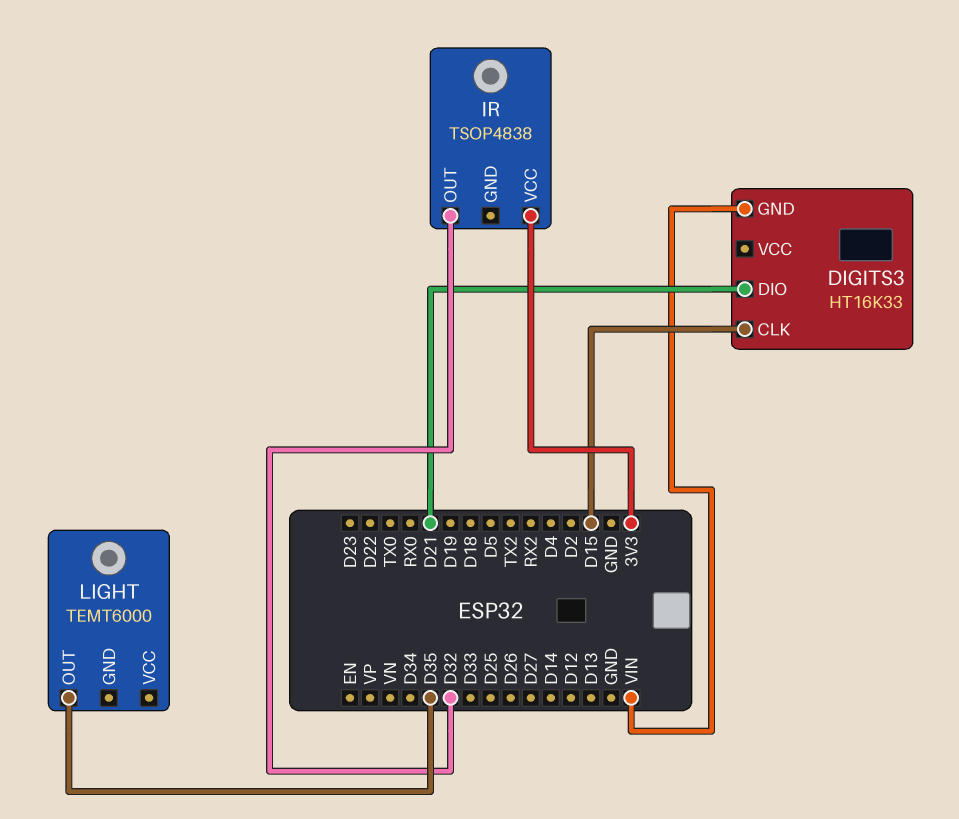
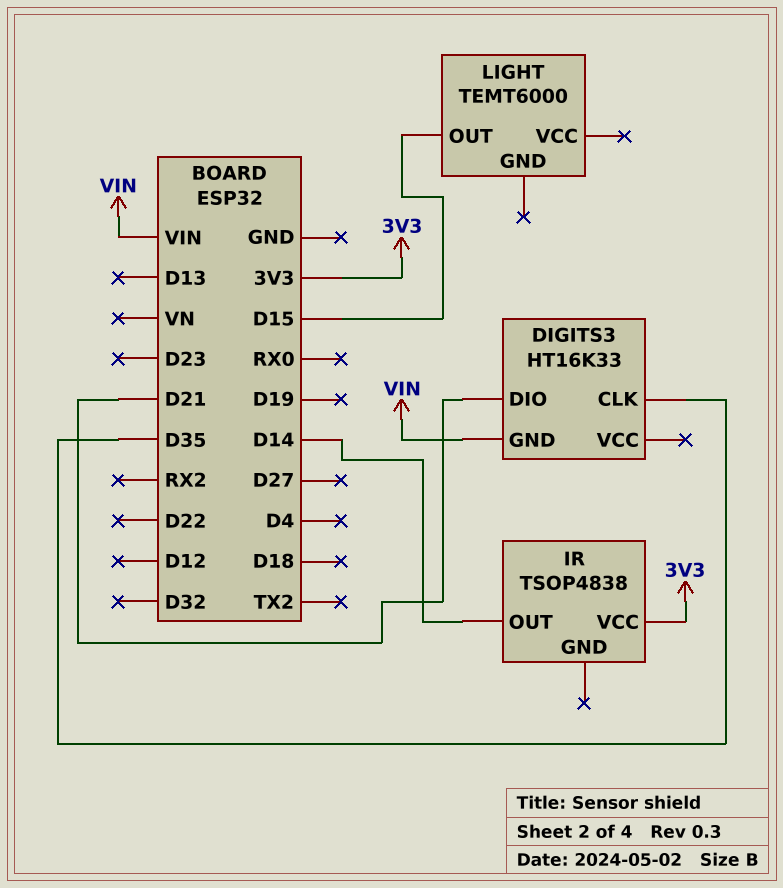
DIGITS3 pin CLK: D15 -> D35
IR pin OUT: D32 -> D14
LIGHT pin OUT: D35 -> D15

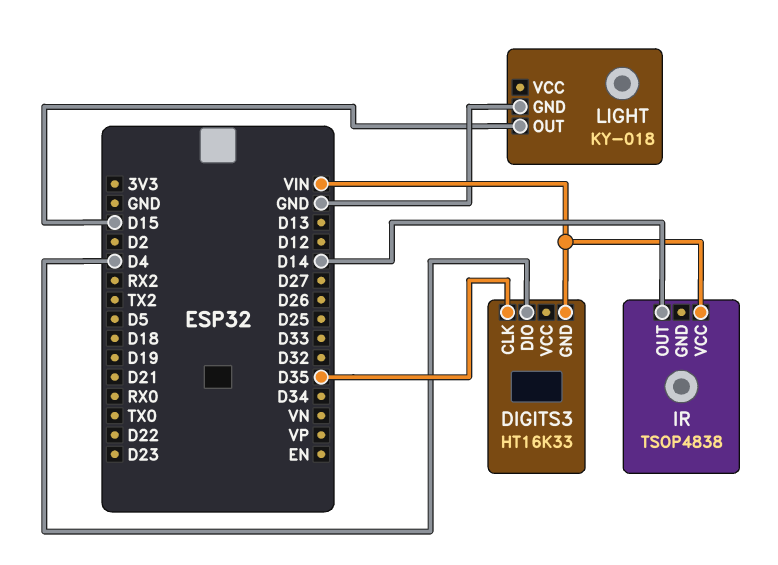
DIGITS3 pin DIO: D21 -> D4
IR pin VCC: 3V3 -> VIN
LIGHT: TEMT6000 -> KY-018
LIGHT pin GND: none -> GND

